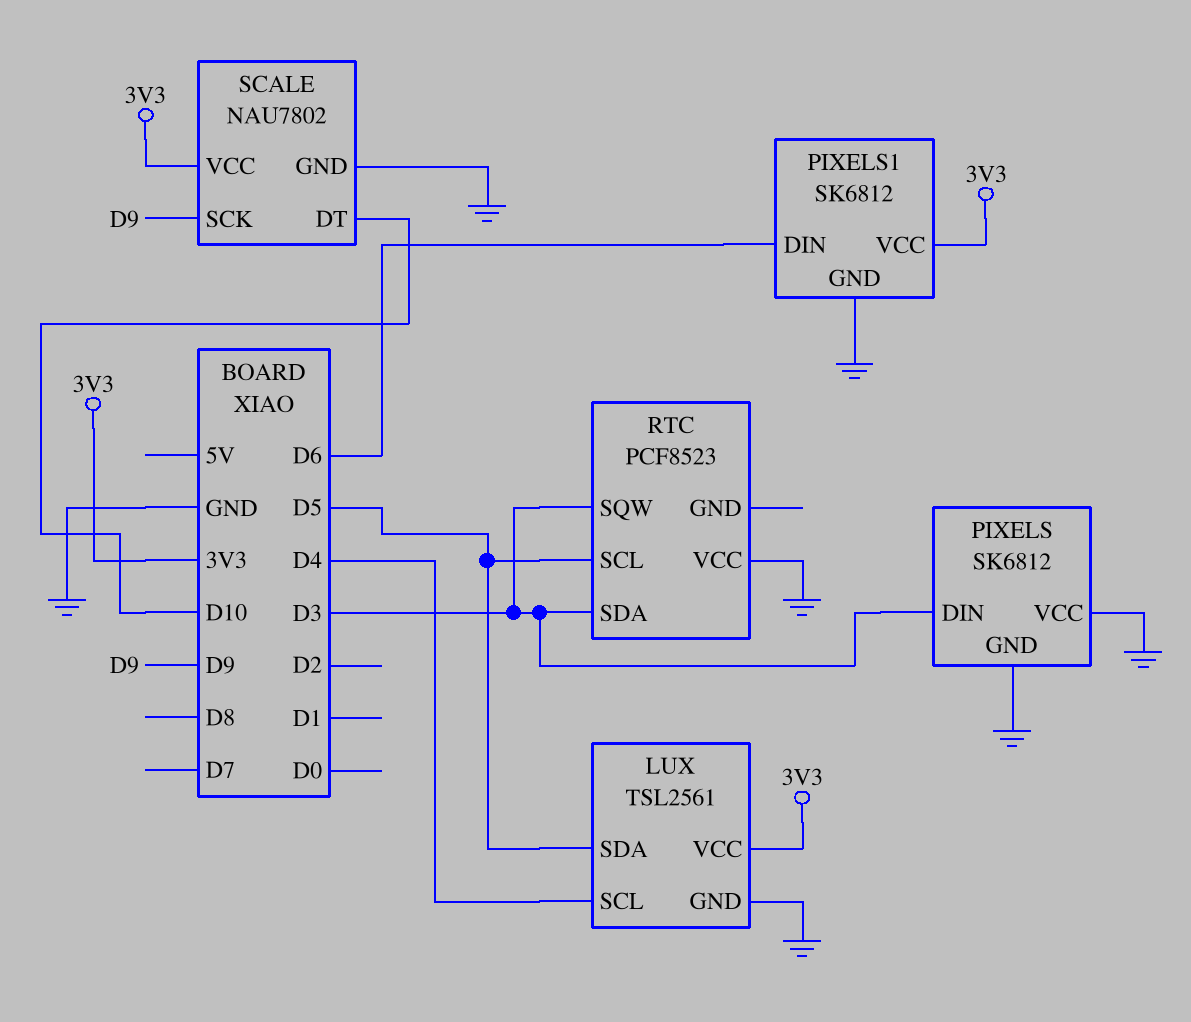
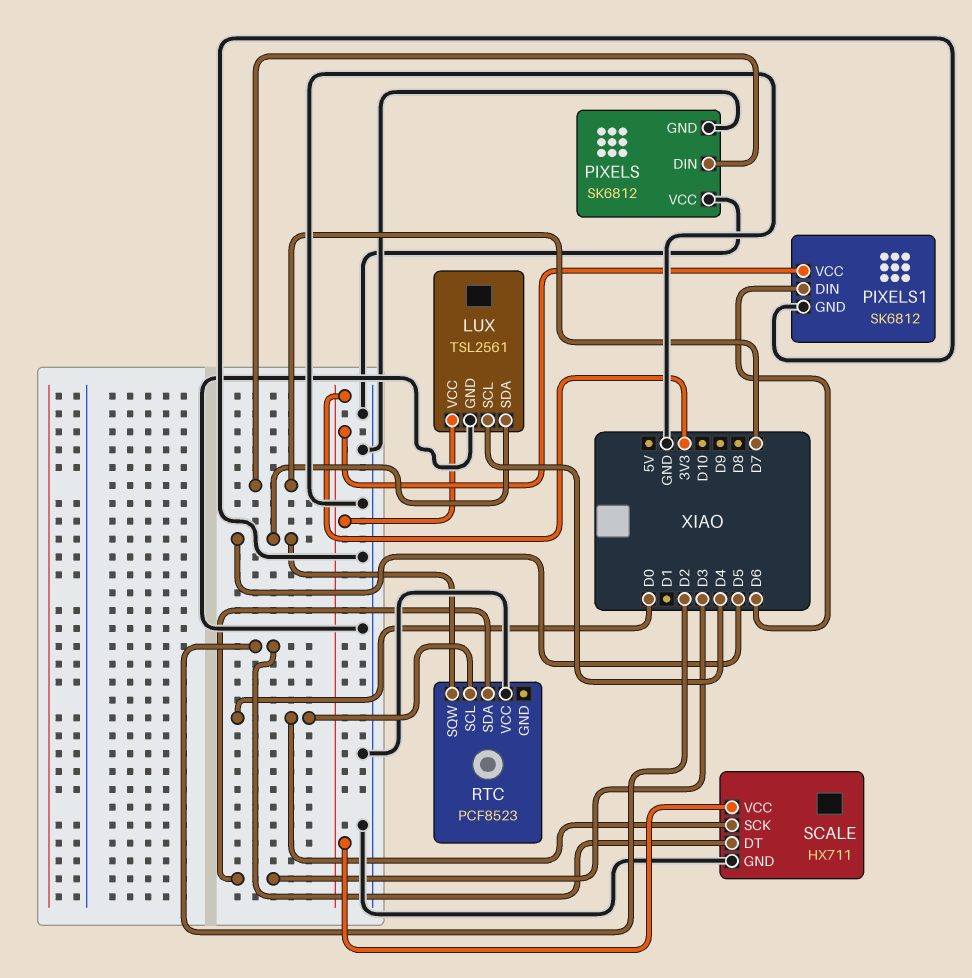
PIXELS pin DIN: D3 -> D7
RTC pin SCL: D5 -> D0
RTC pin SQW: D3 -> D5
SCALE: NAU7802 -> HX711
SCALE pin DT: D10 -> D2
SCALE pin SCK: D9 -> D0

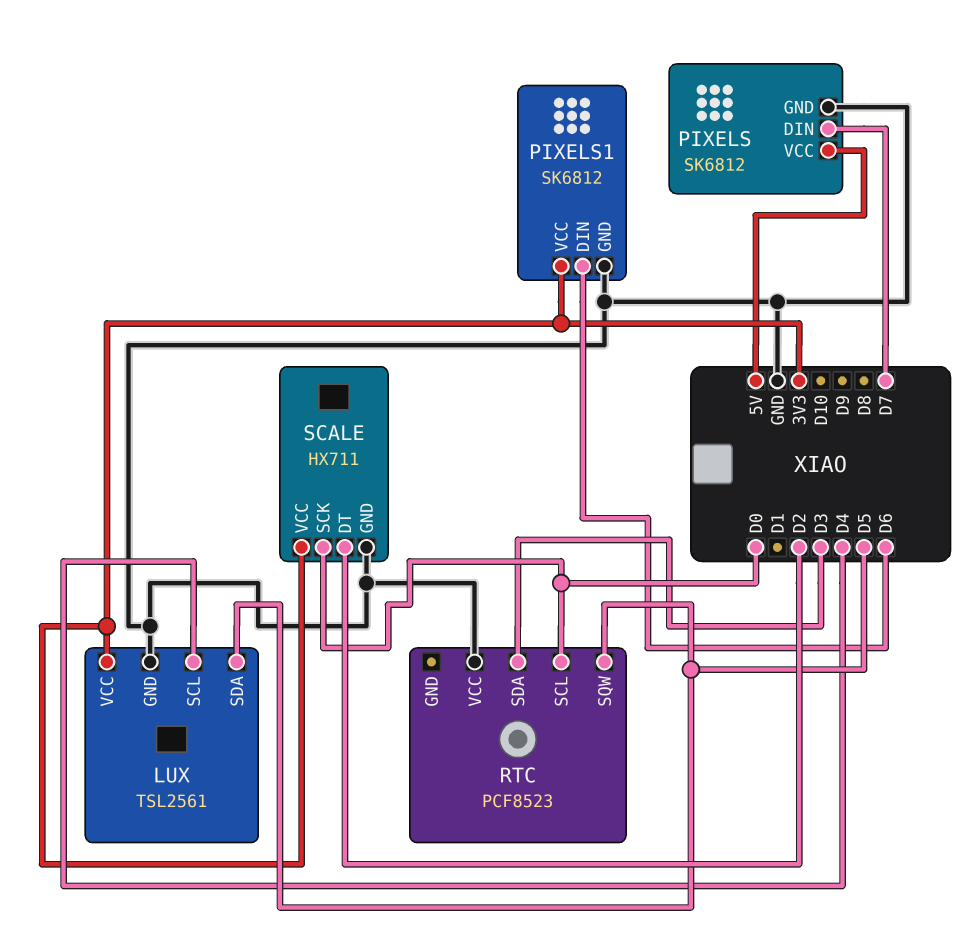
PIXELS pin VCC: GND -> 5V

